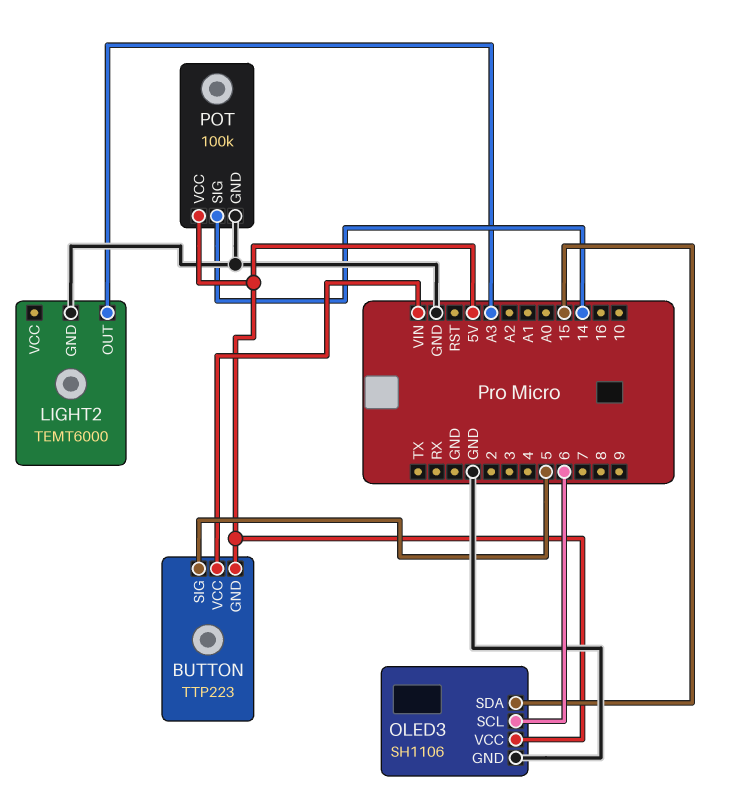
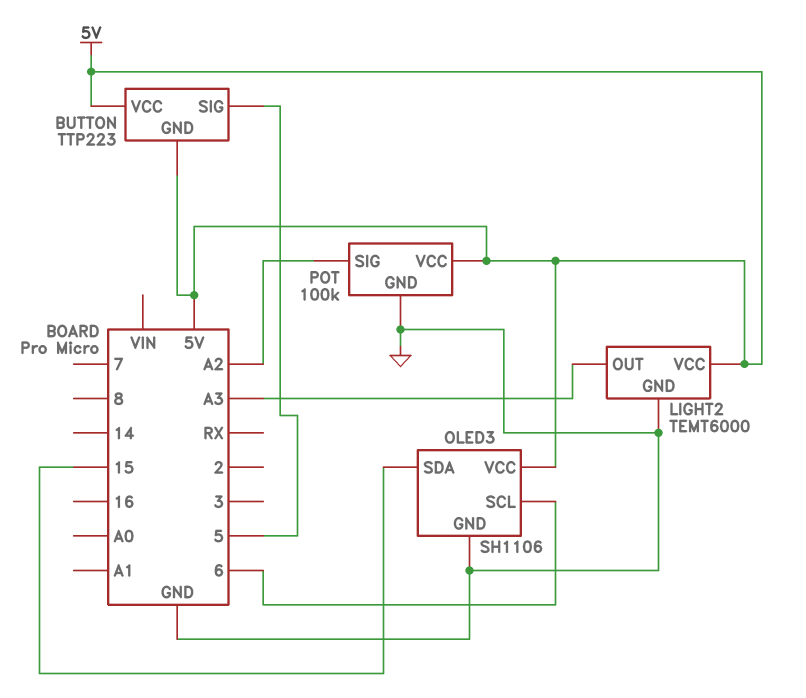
BUTTON pin VCC: VIN -> 5V
LIGHT2 pin VCC: none -> 5V
POT pin SIG: 14 -> A2

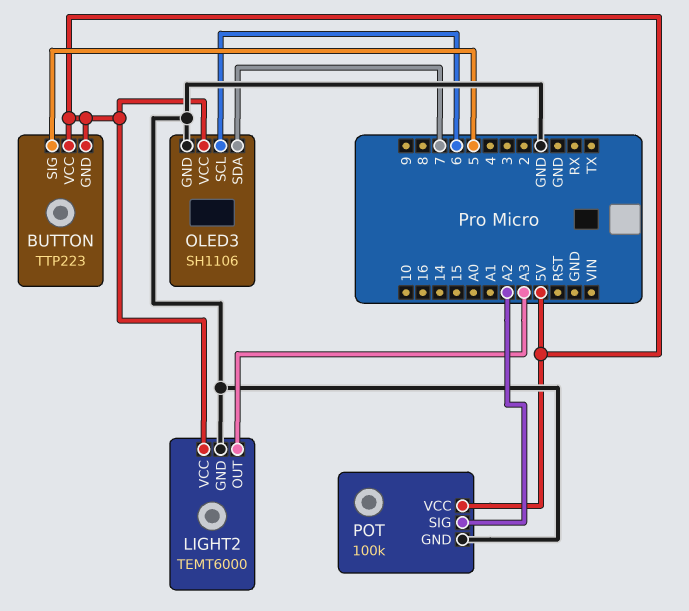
OLED3 pin SDA: 15 -> 7

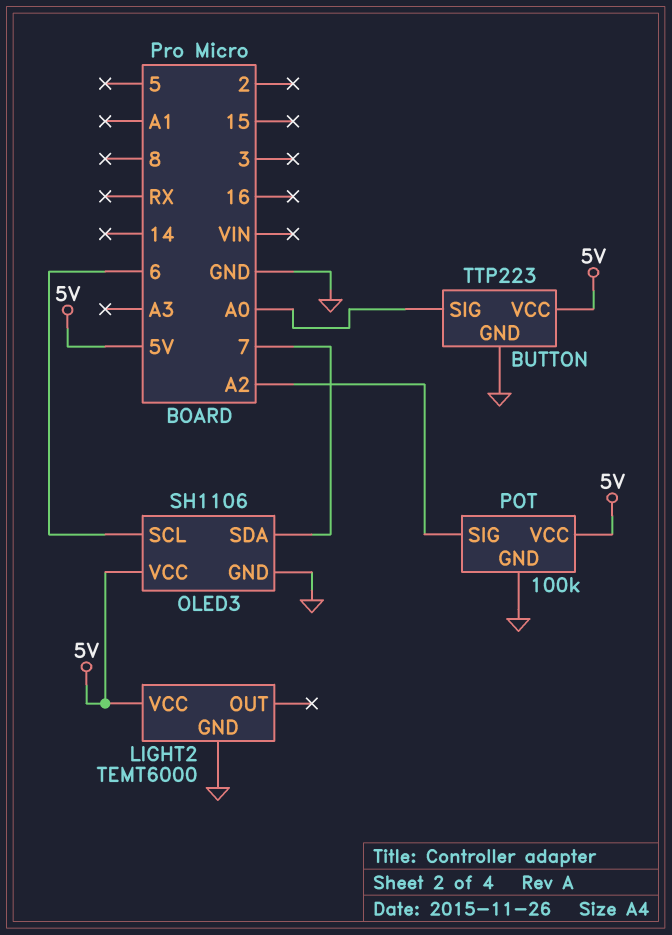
BUTTON pin GND: 5V -> GND
BUTTON pin SIG: 5 -> A0
LIGHT2 pin OUT: A3 -> none

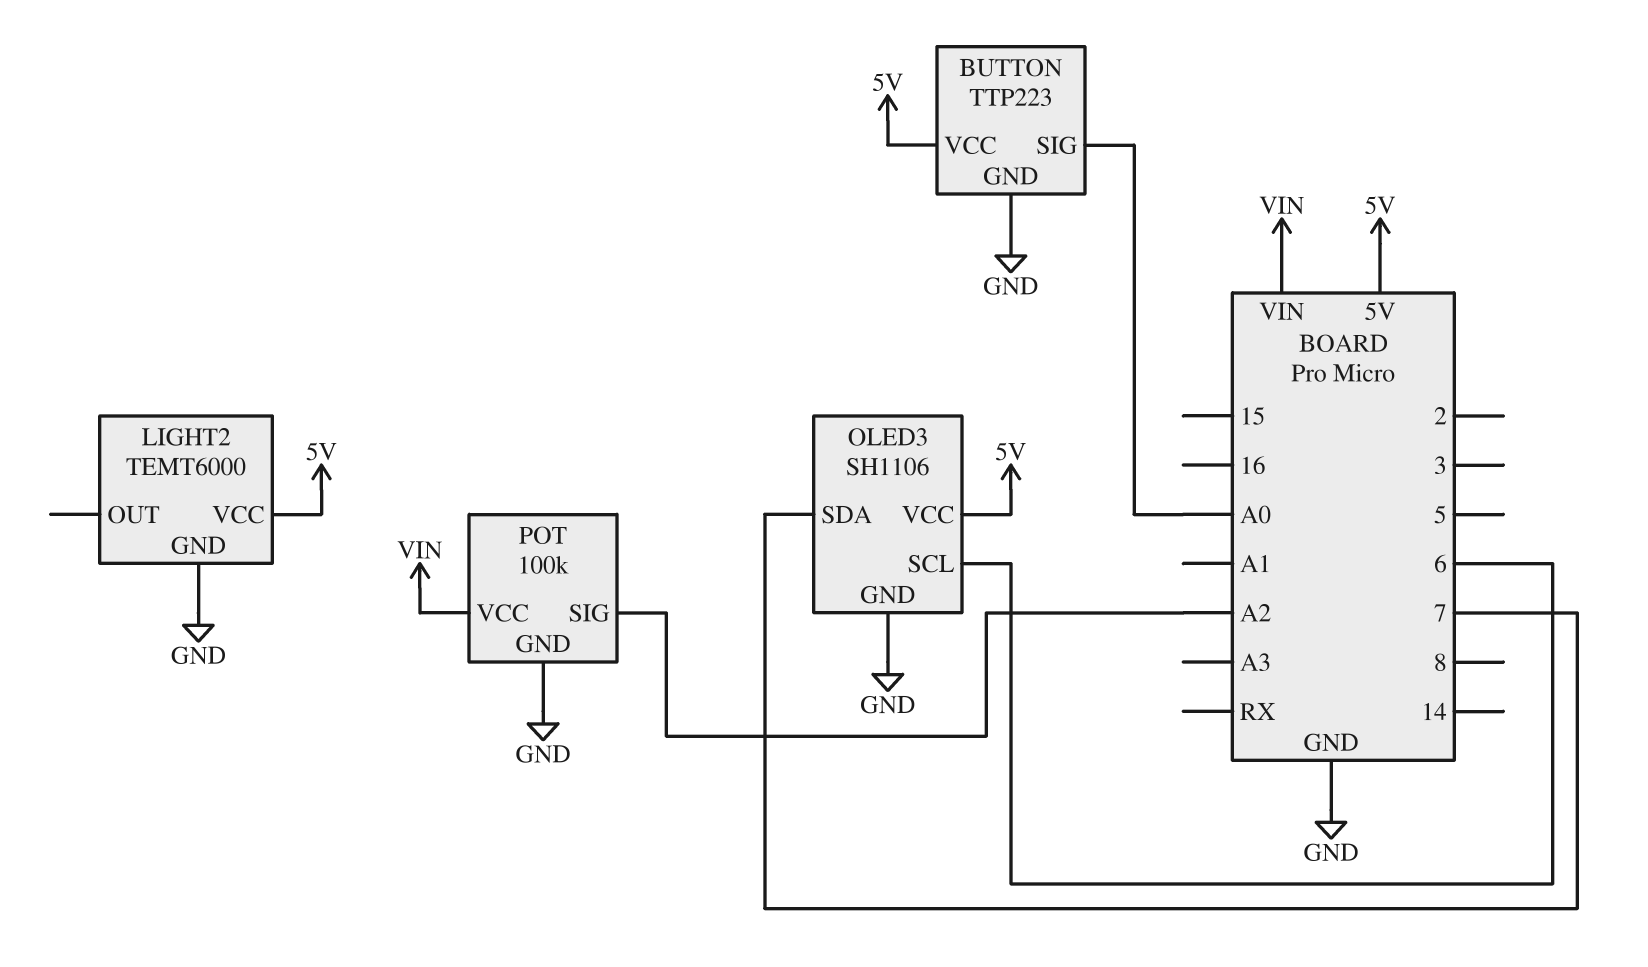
POT pin VCC: 5V -> VIN

